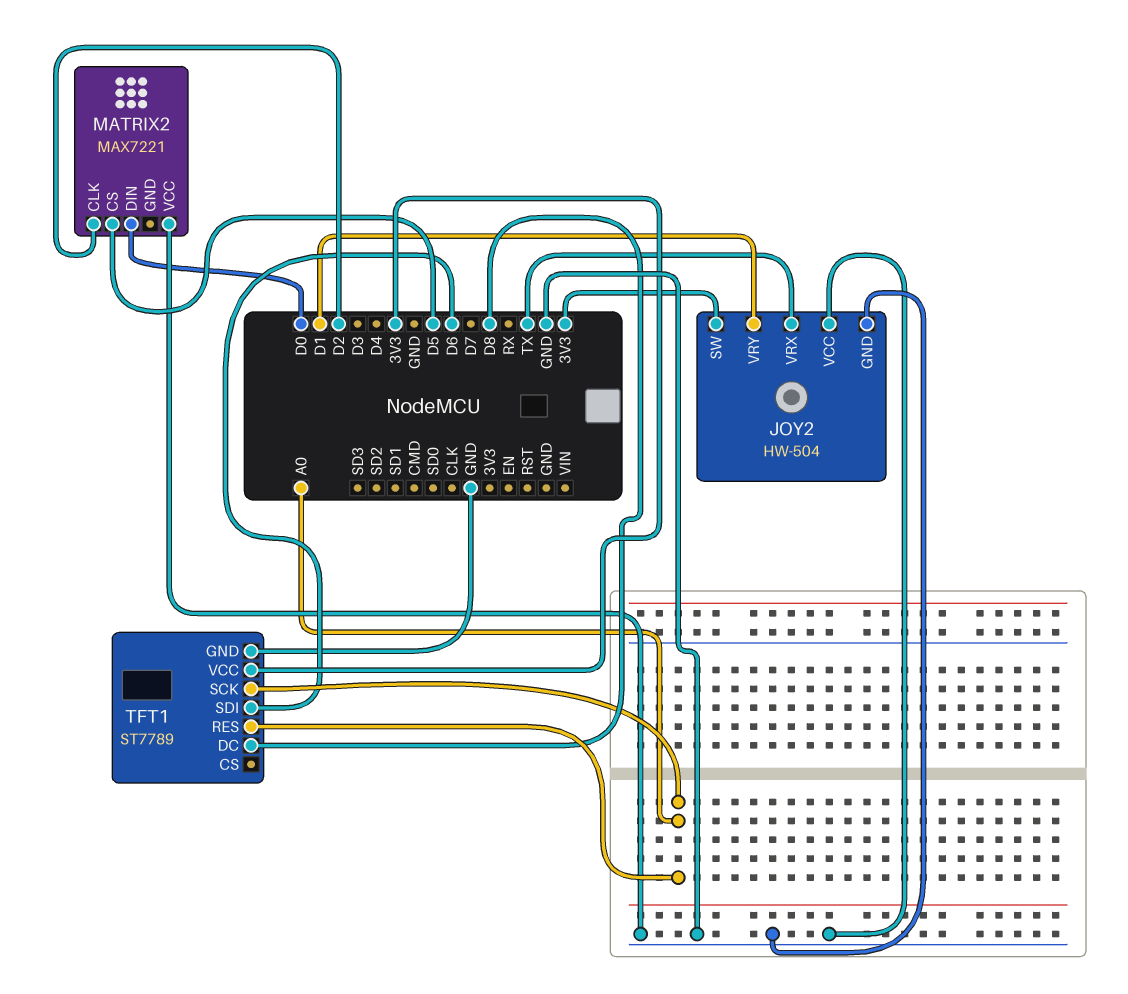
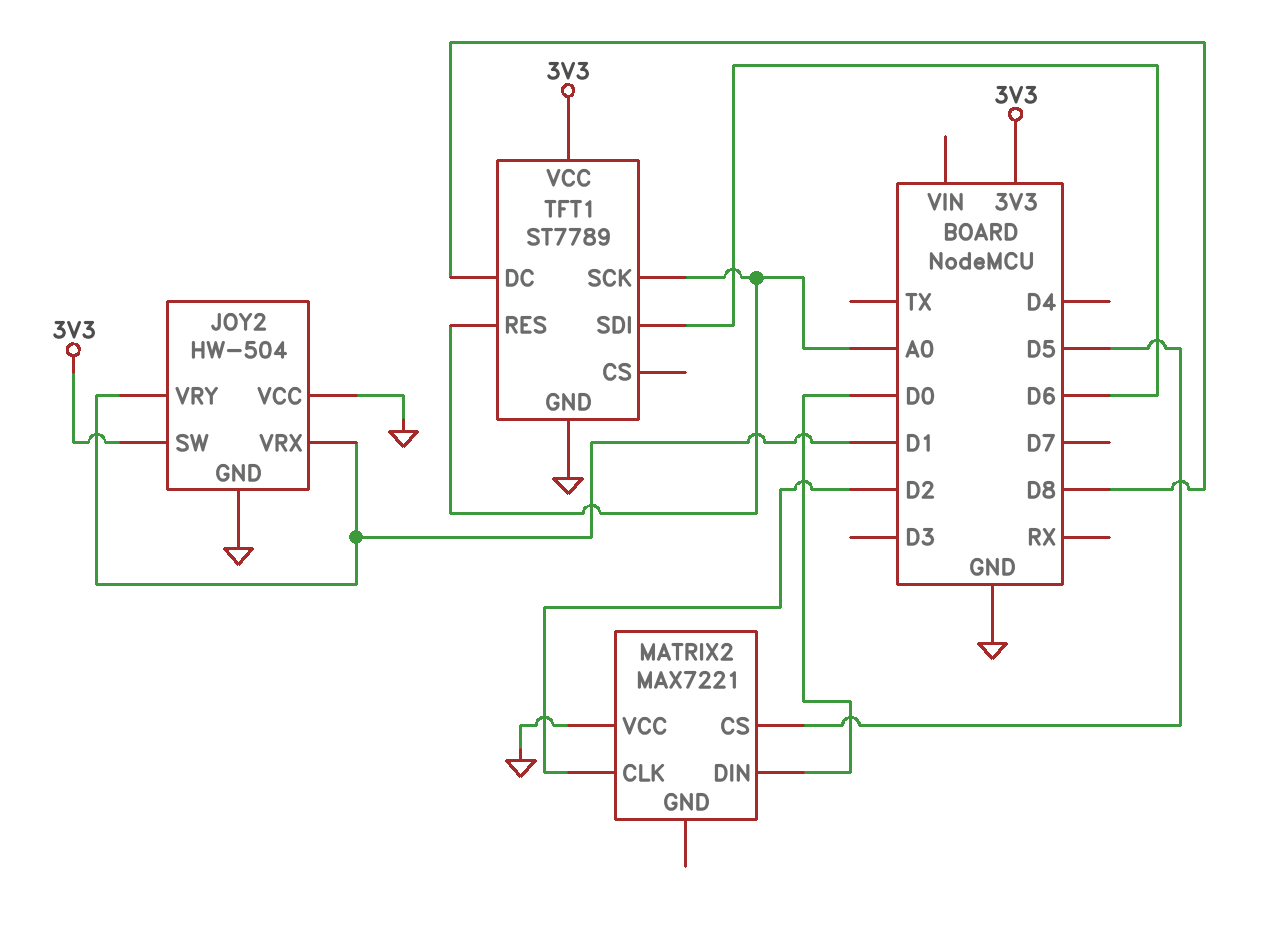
JOY2 pin VRX: TX -> D1

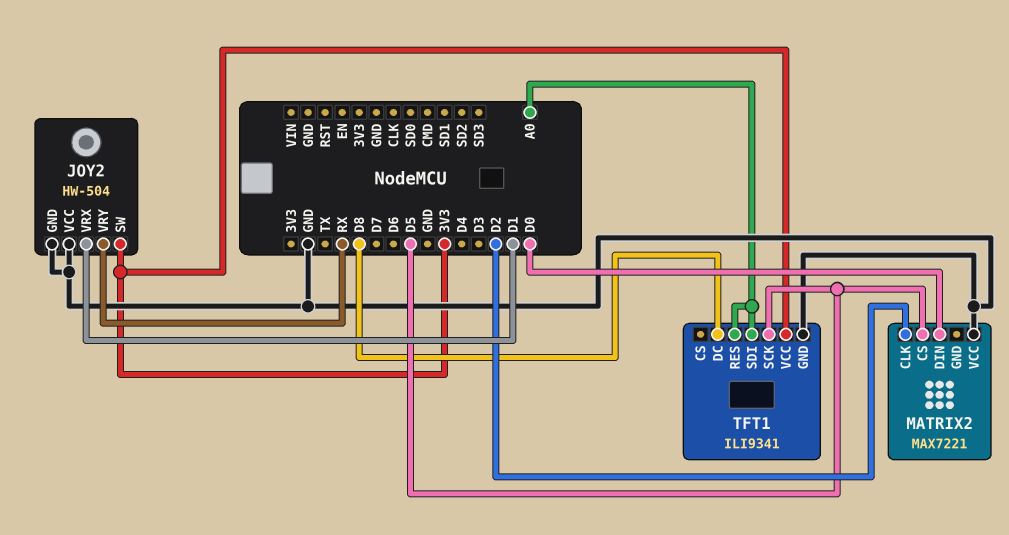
JOY2 pin VRY: D1 -> RX
TFT1: ST7789 -> ILI9341
TFT1 pin SCK: A0 -> D5
TFT1 pin SDI: D6 -> A0

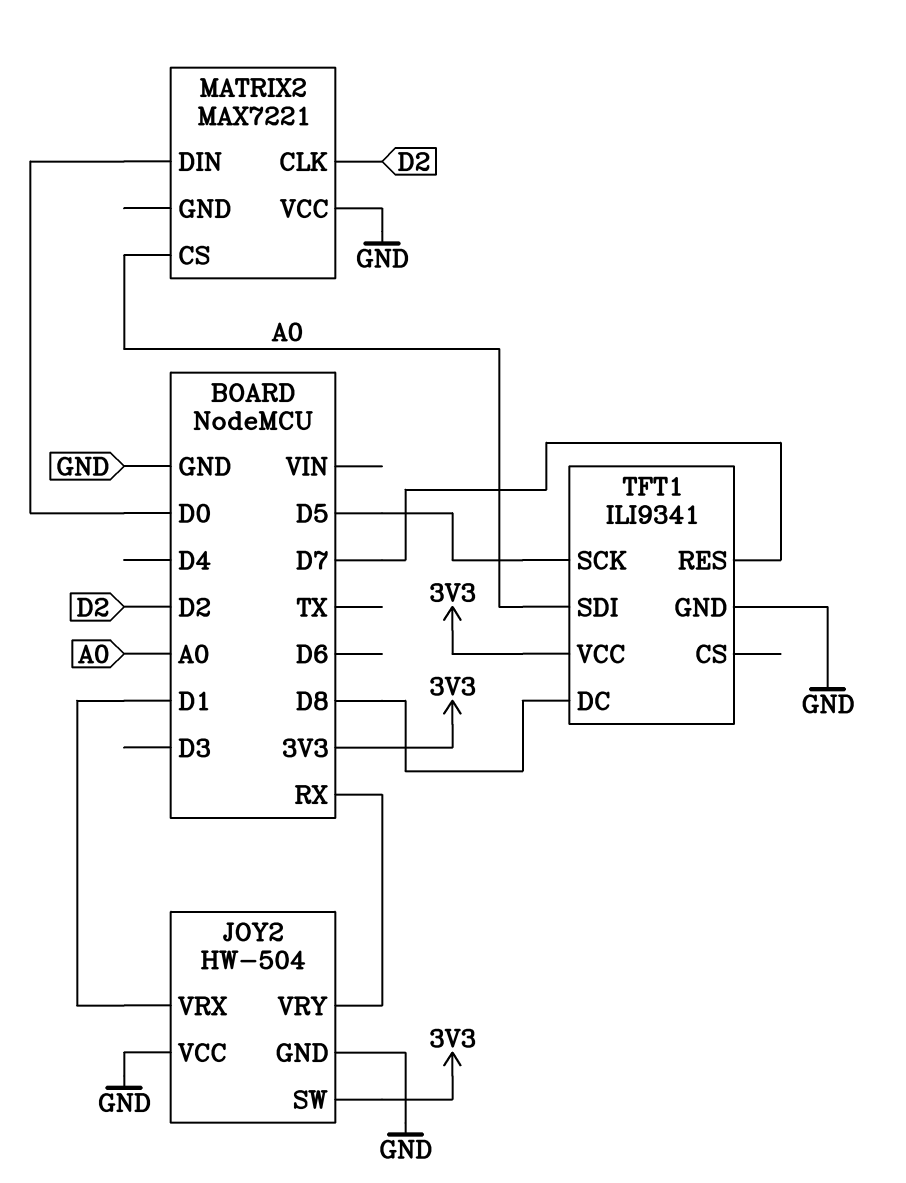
MATRIX2 pin CS: D5 -> A0
TFT1 pin RES: A0 -> D7

